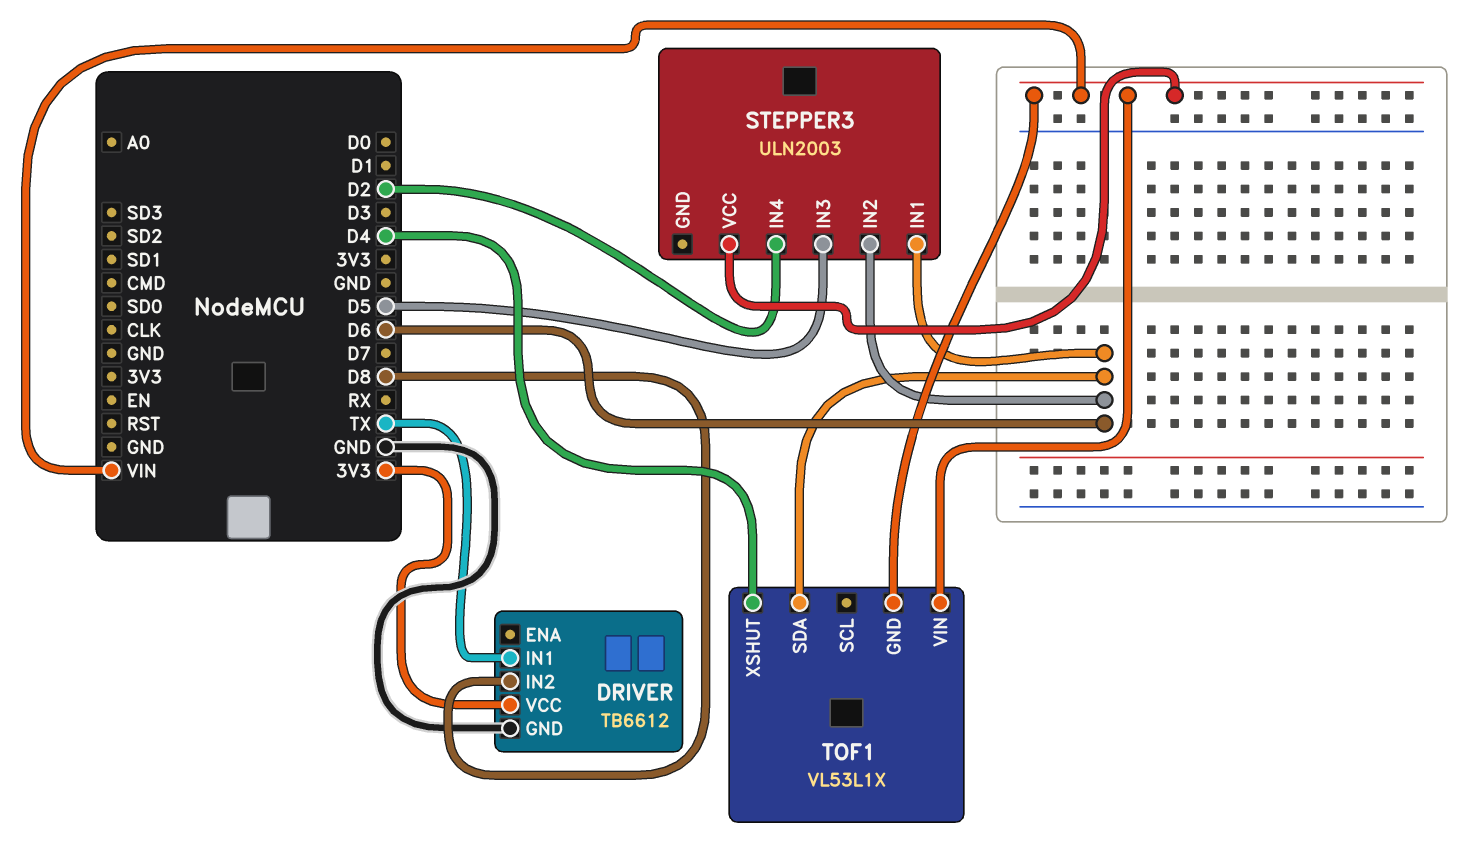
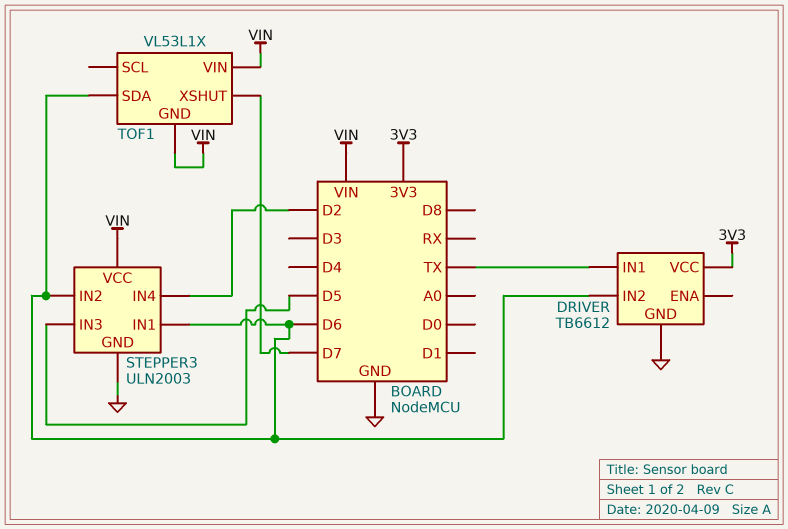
DRIVER pin IN2: D8 -> D6
STEPPER3 pin GND: none -> GND
TOF1 pin XSHUT: D4 -> D7

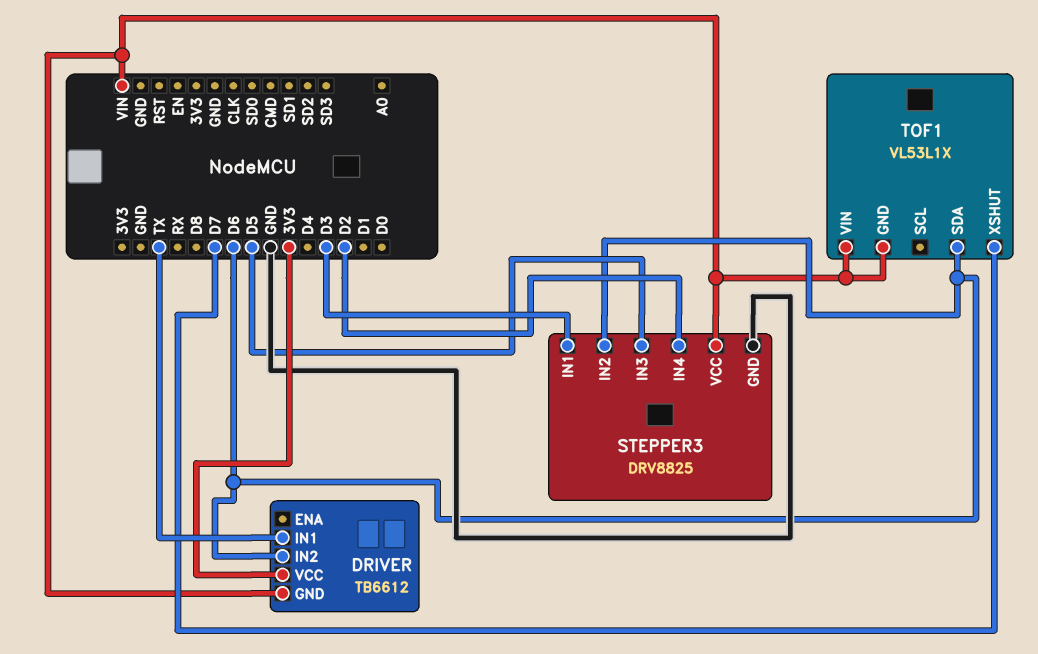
DRIVER pin GND: GND -> VIN
STEPPER3: ULN2003 -> DRV8825
STEPPER3 pin IN1: D6 -> D3

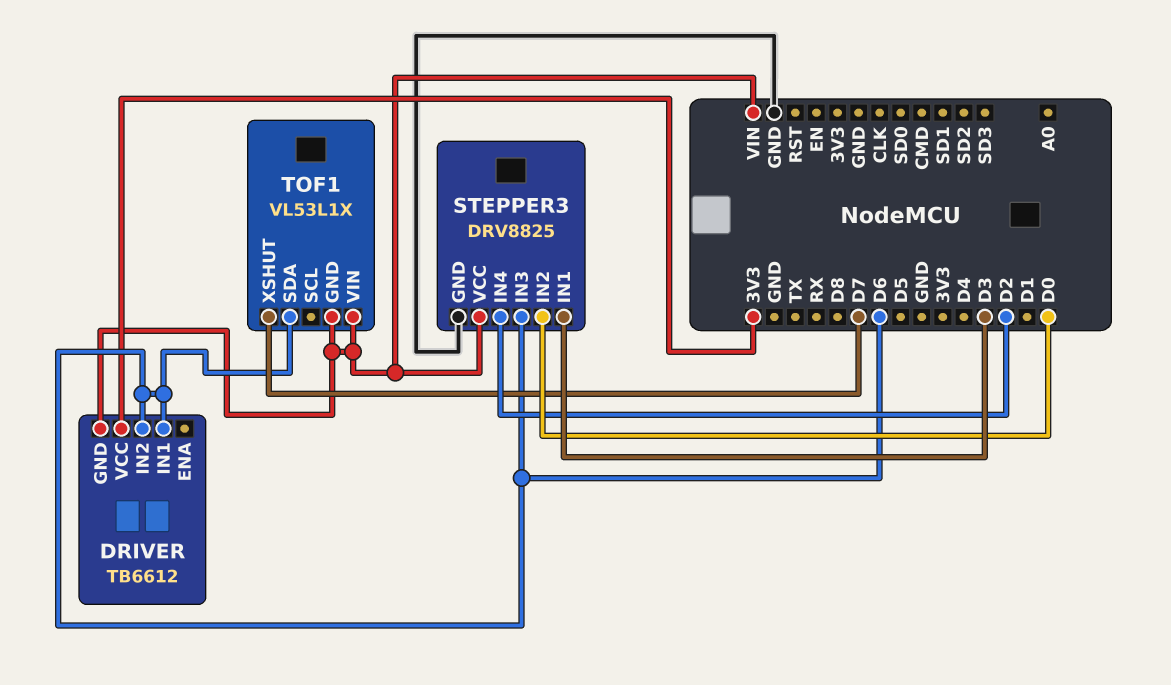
DRIVER pin IN1: TX -> D6
STEPPER3 pin IN2: D6 -> D0
STEPPER3 pin IN3: D5 -> D6

